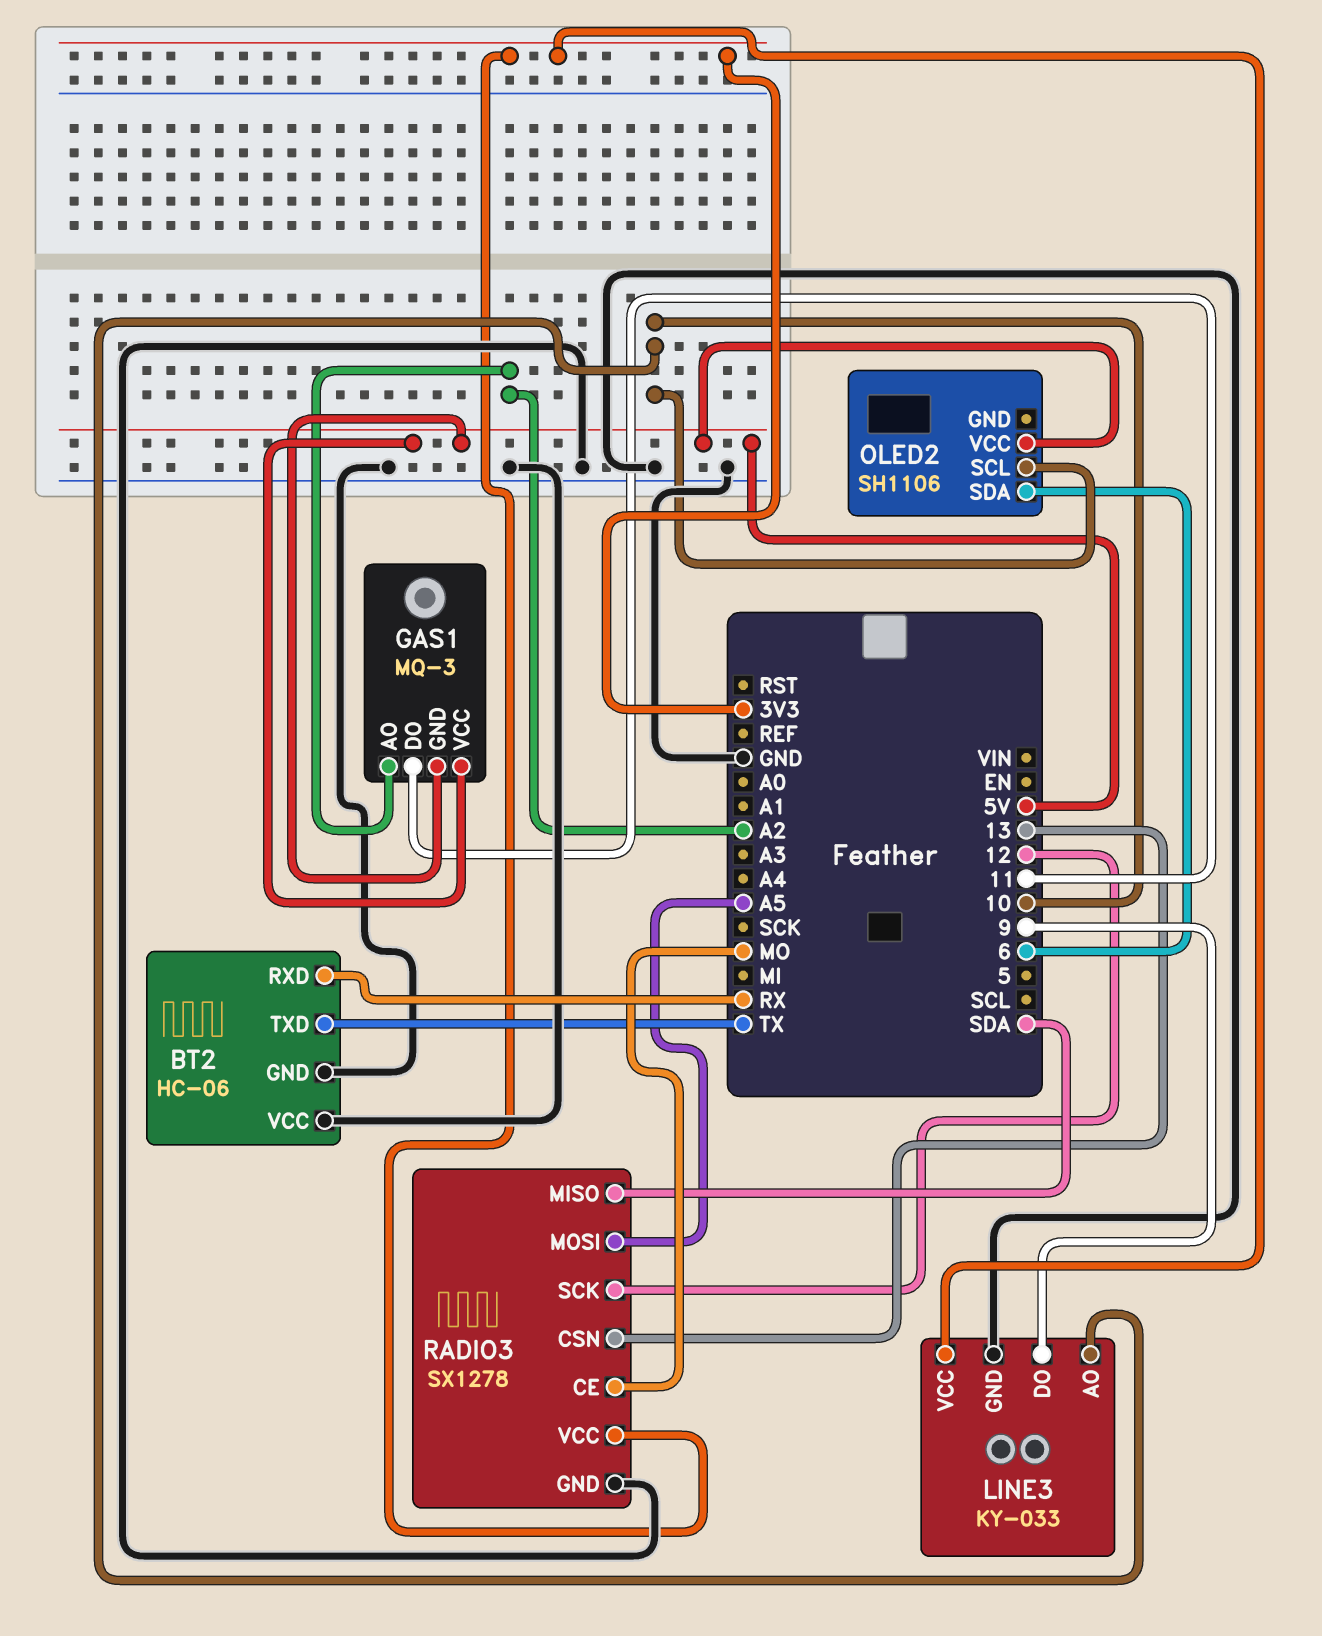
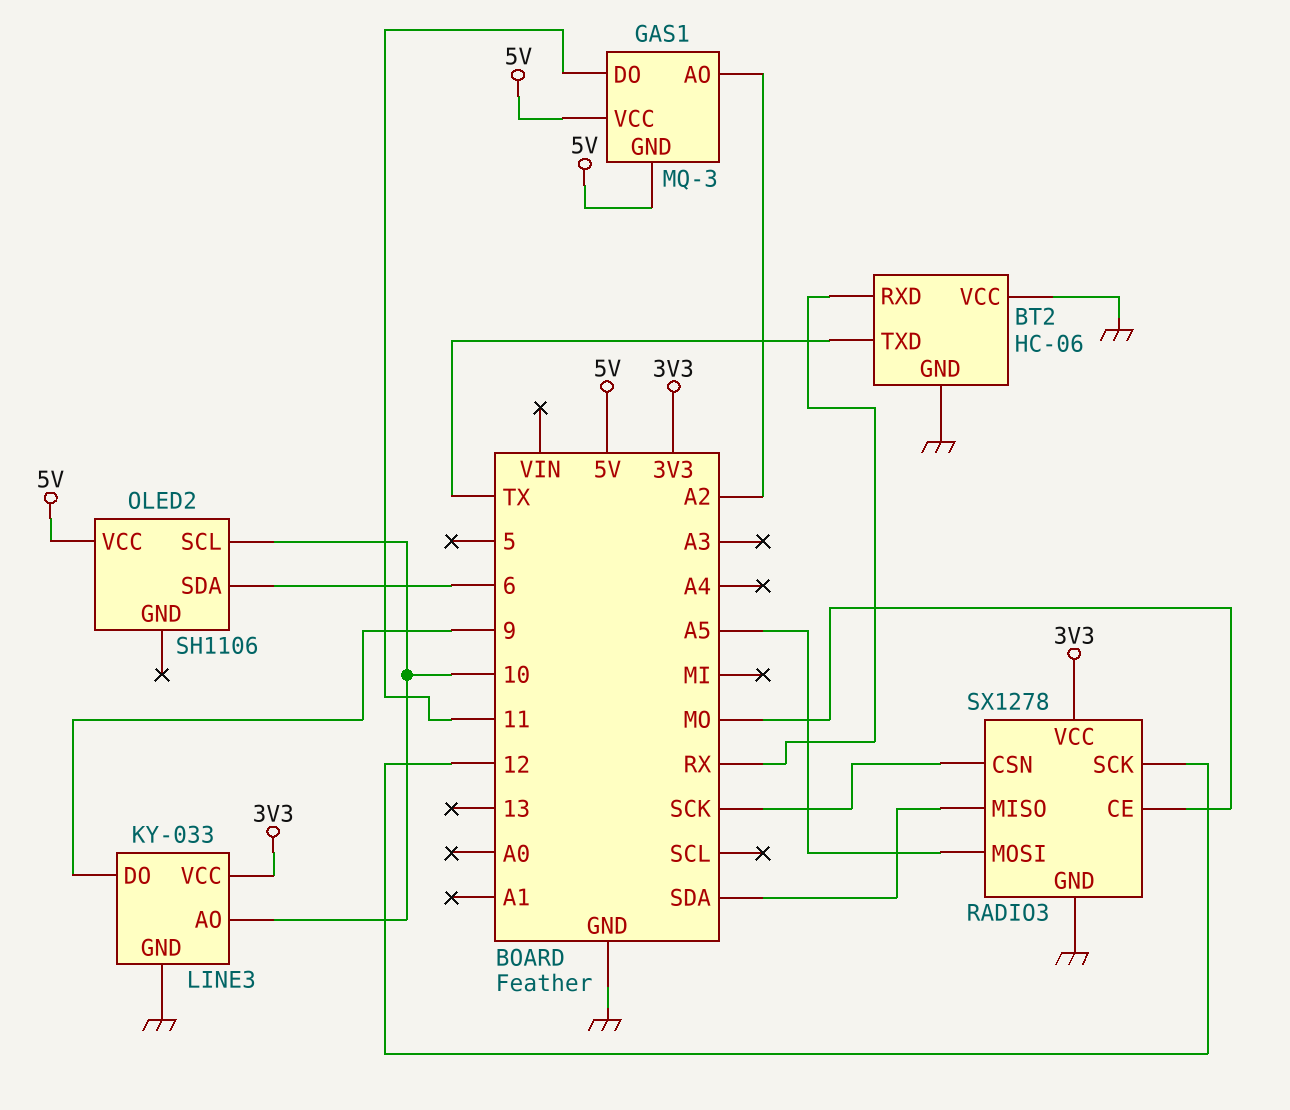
RADIO3 pin CSN: 13 -> SCK

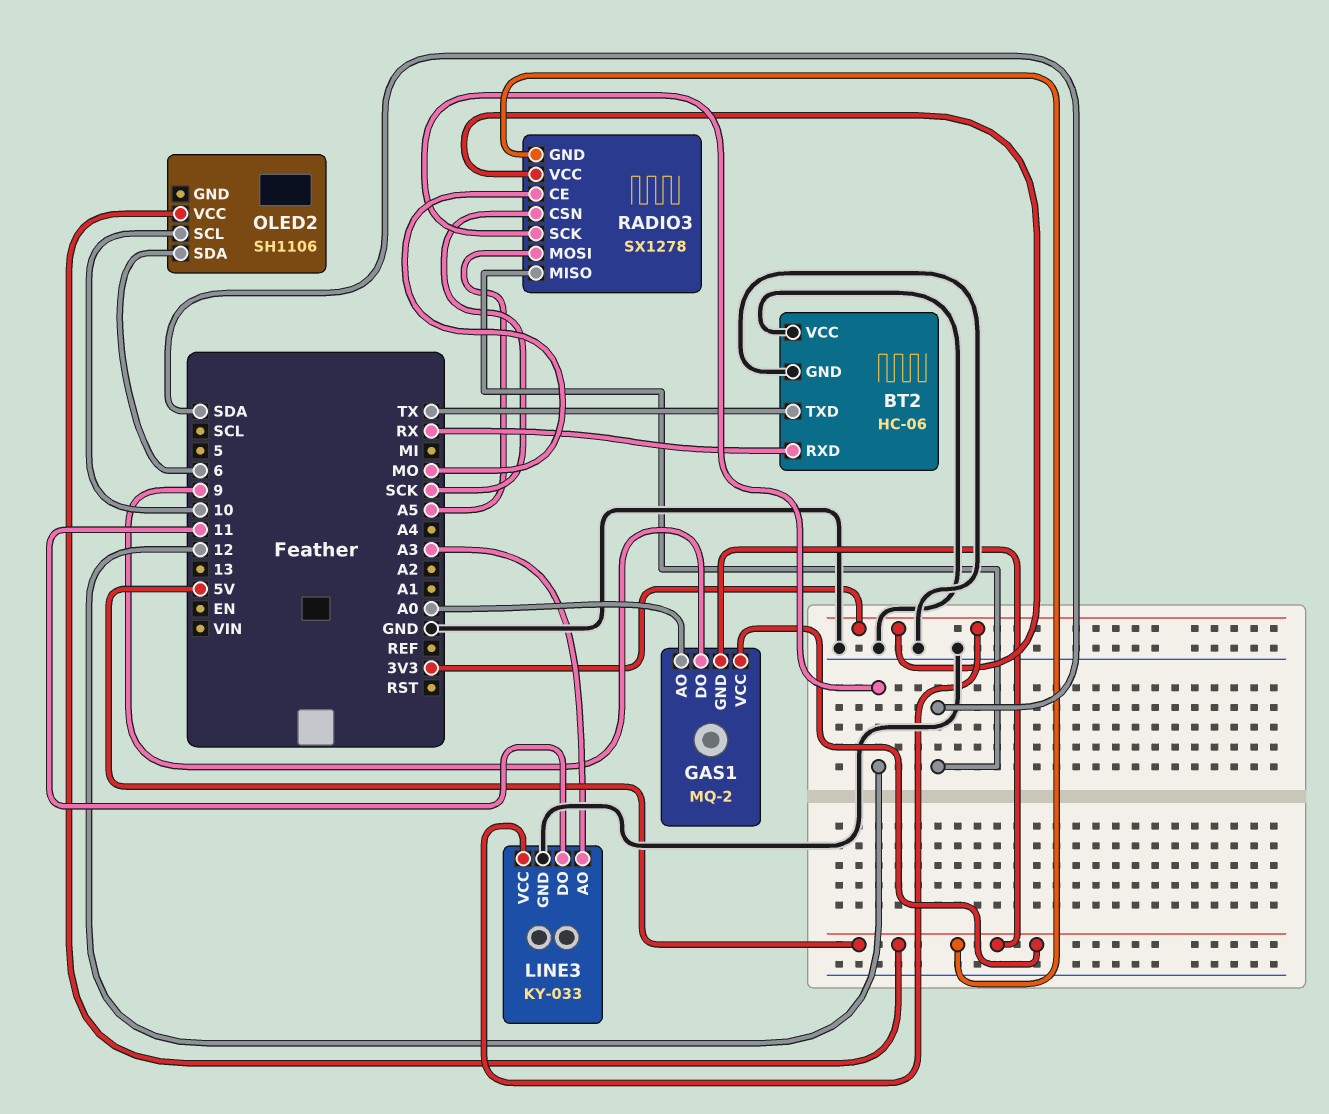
GAS1: MQ-3 -> MQ-2
GAS1 pin AO: A2 -> A0
GAS1 pin DO: 11 -> 9
LINE3 pin AO: 10 -> A3
LINE3 pin DO: 9 -> 11
RADIO3 pin GND: GND -> 5V

